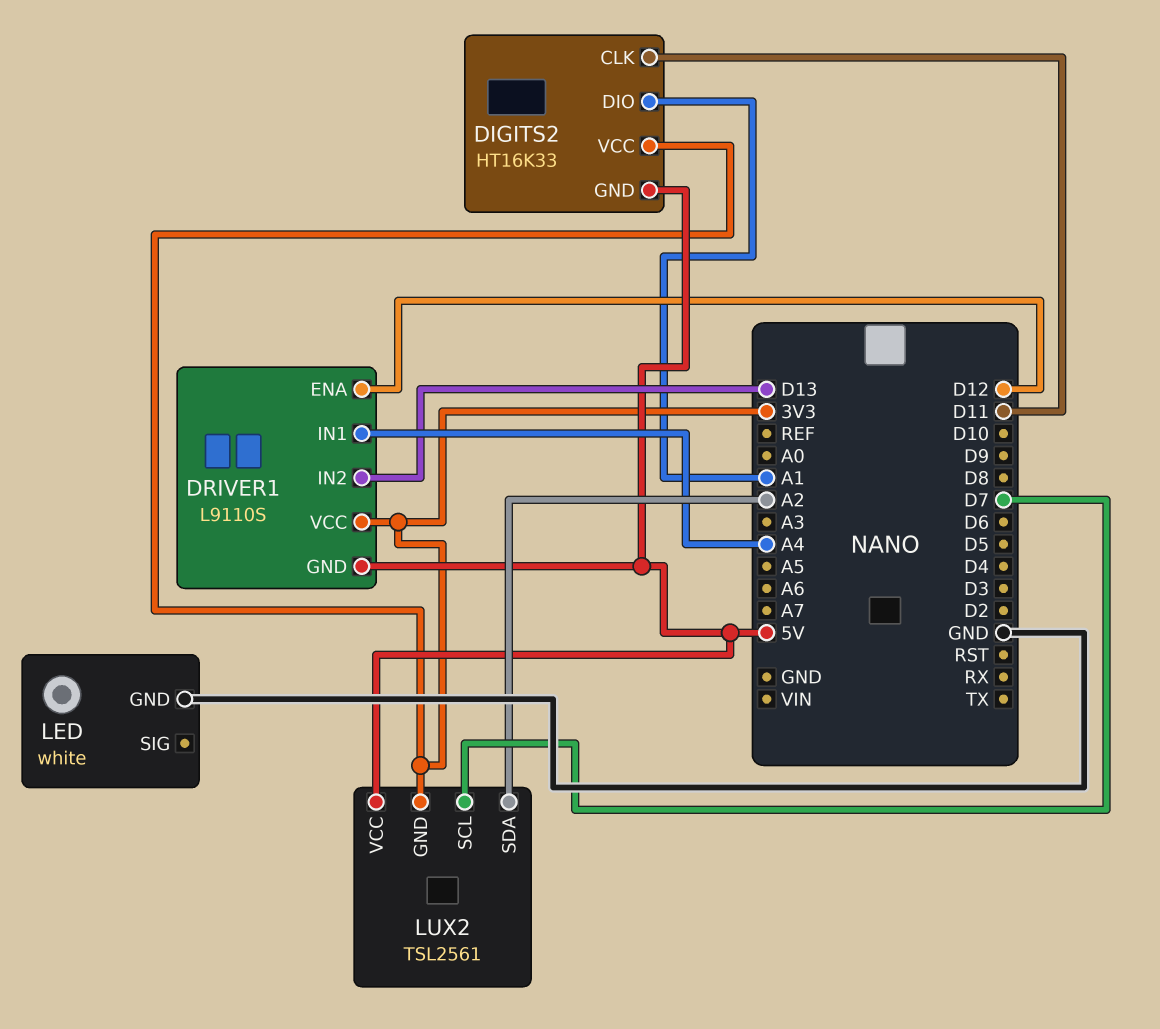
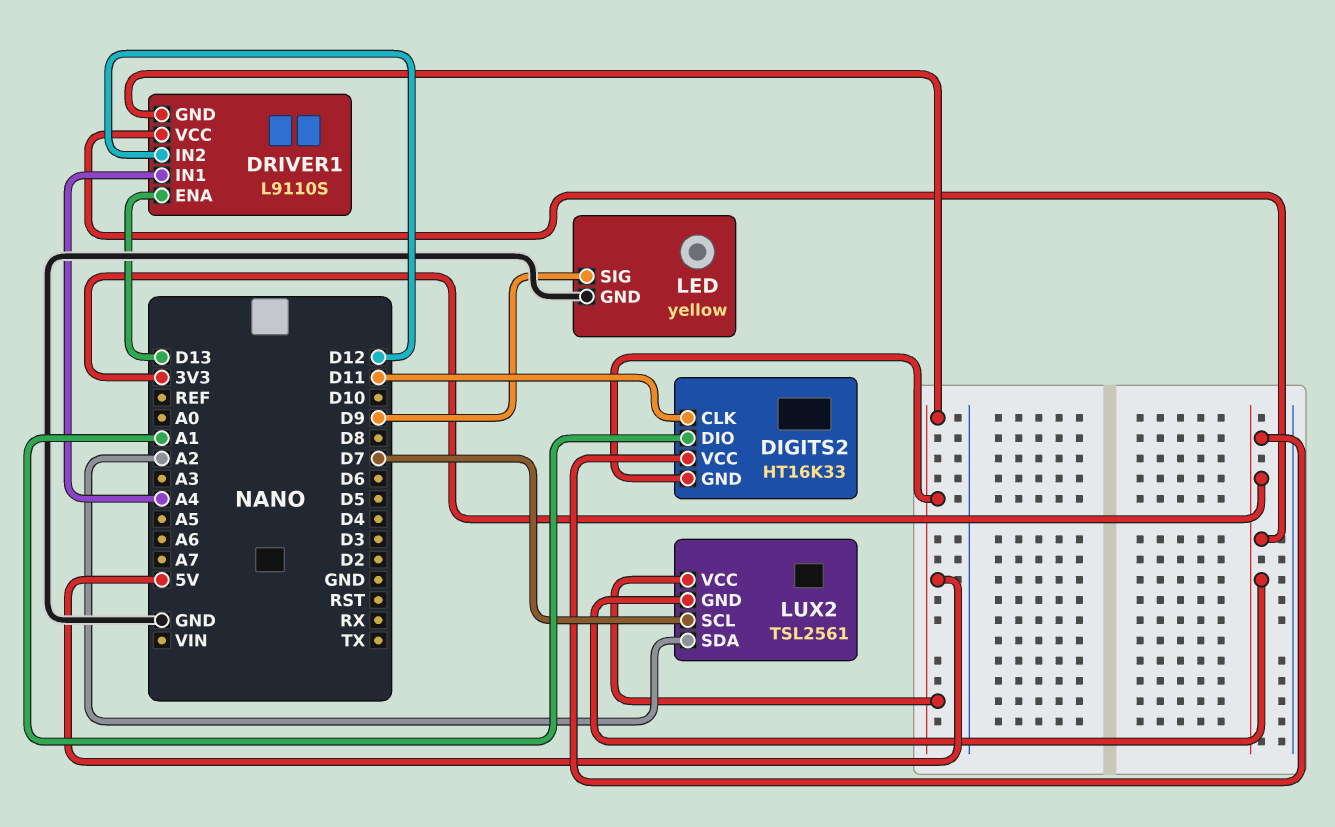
DRIVER1 pin ENA: D12 -> D13
DRIVER1 pin IN2: D13 -> D12
LED: white -> yellow
LED pin SIG: none -> D9

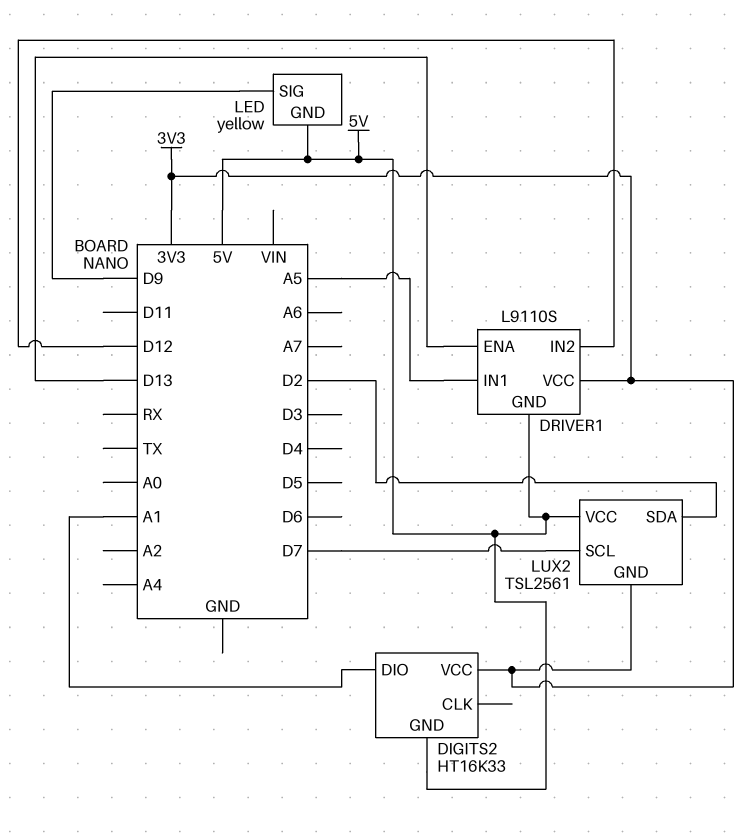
DIGITS2 pin CLK: D11 -> none
DRIVER1 pin IN1: A4 -> A5
LED pin GND: GND -> 5V
LUX2 pin SDA: A2 -> D2

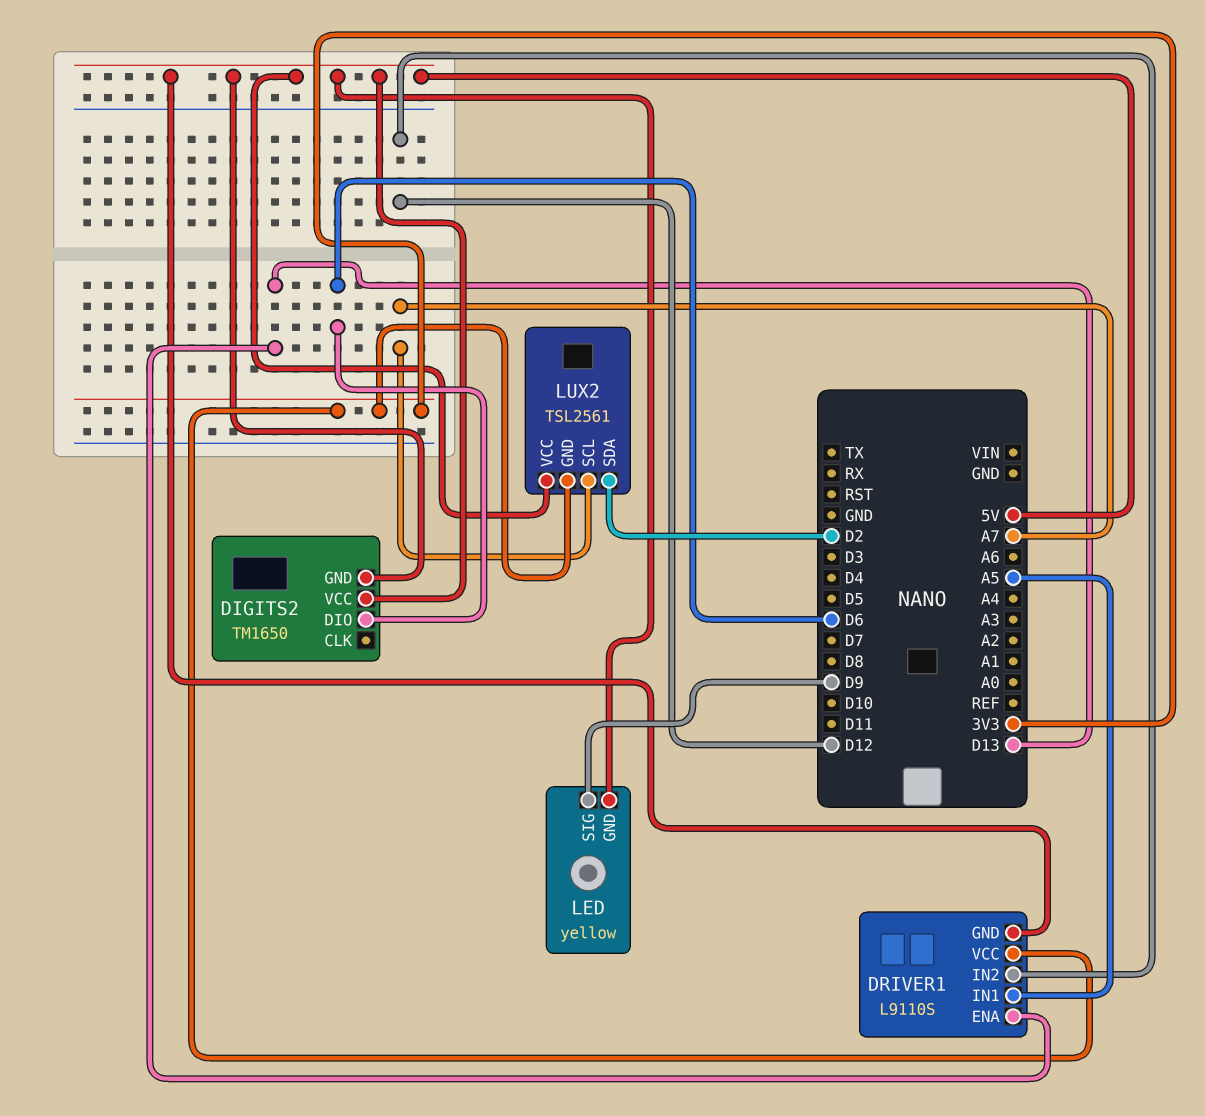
DIGITS2: HT16K33 -> TM1650
DIGITS2 pin DIO: A1 -> D6
DIGITS2 pin VCC: 3V3 -> 5V
LUX2 pin SCL: D7 -> A7

